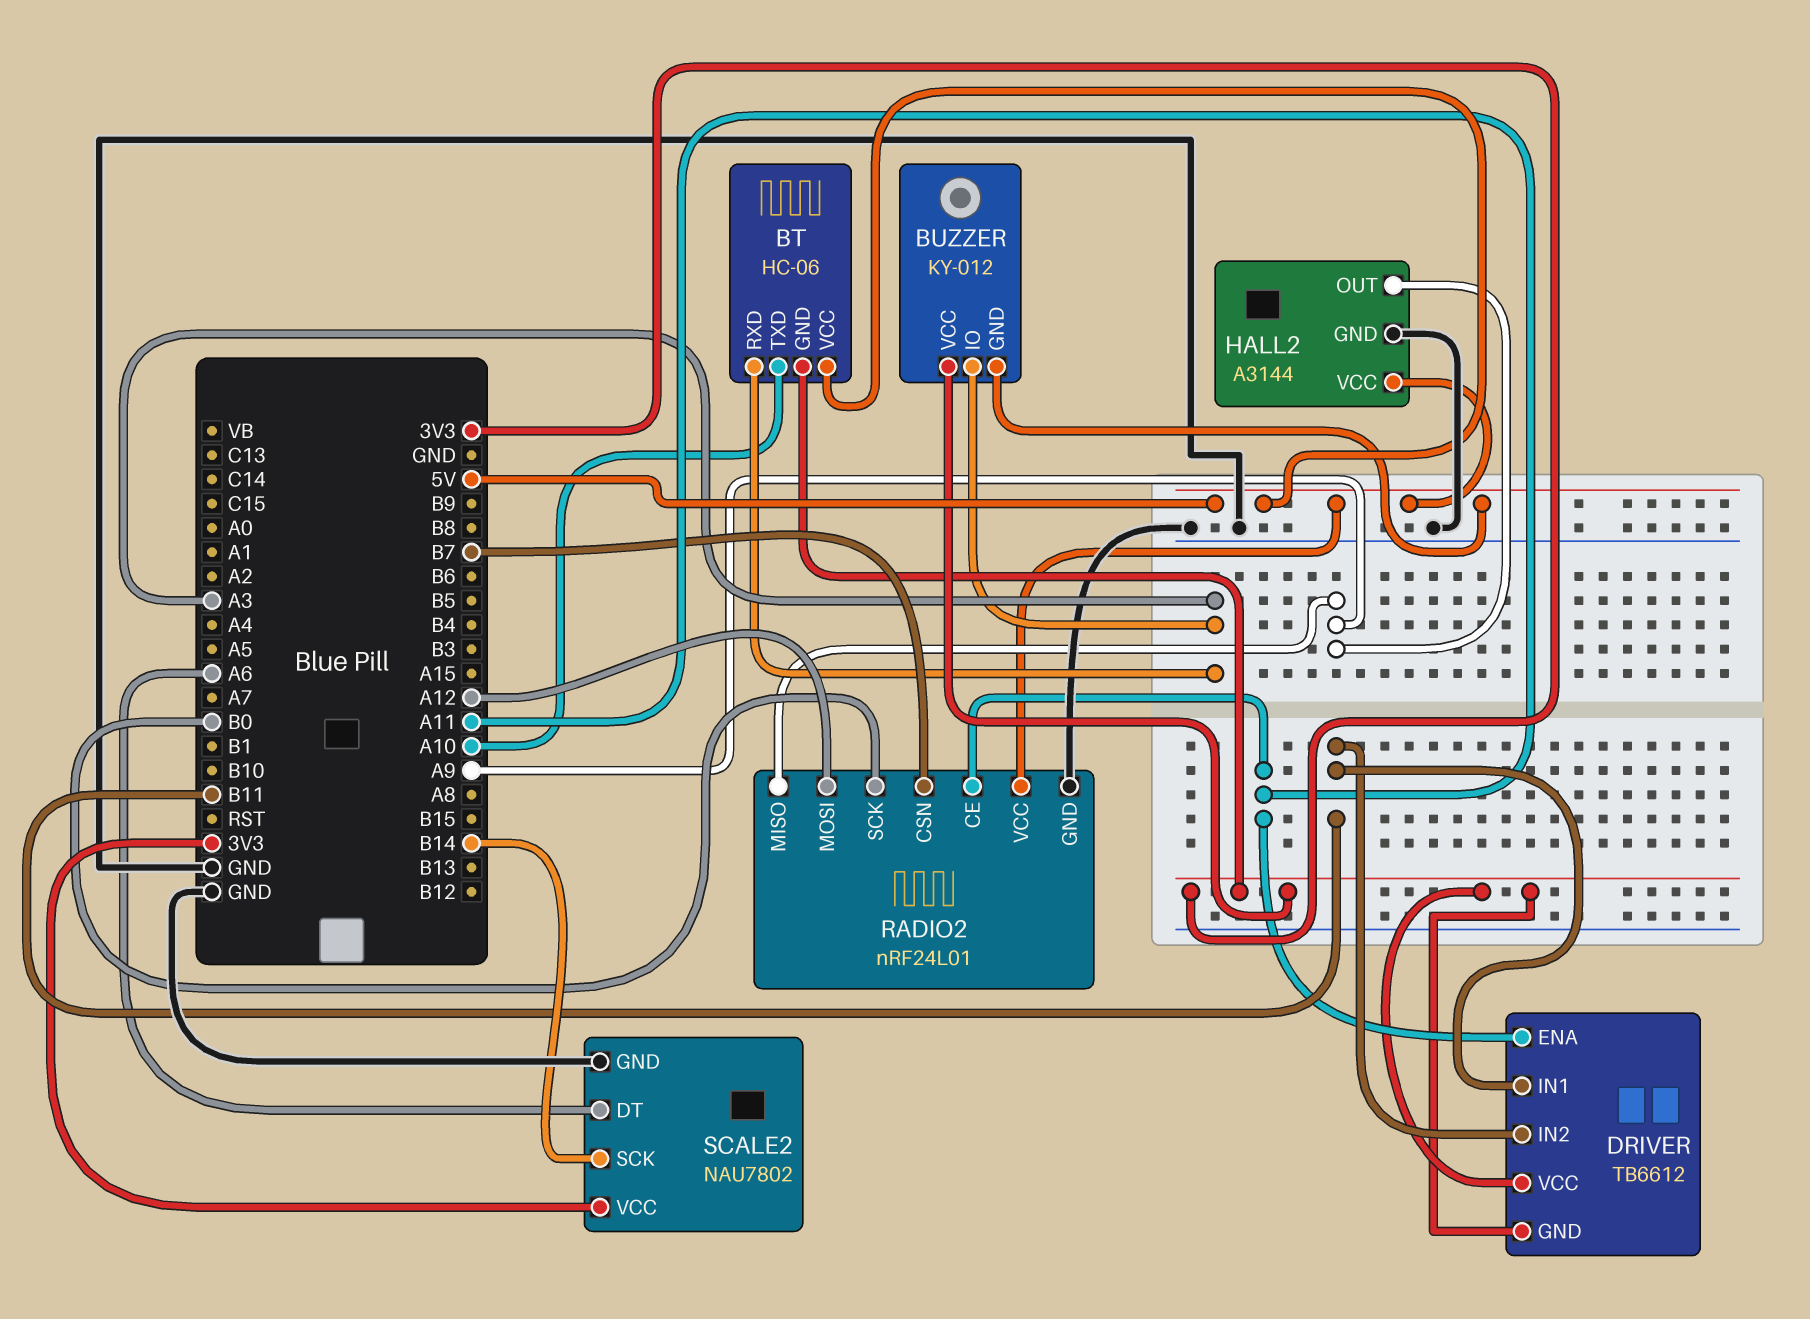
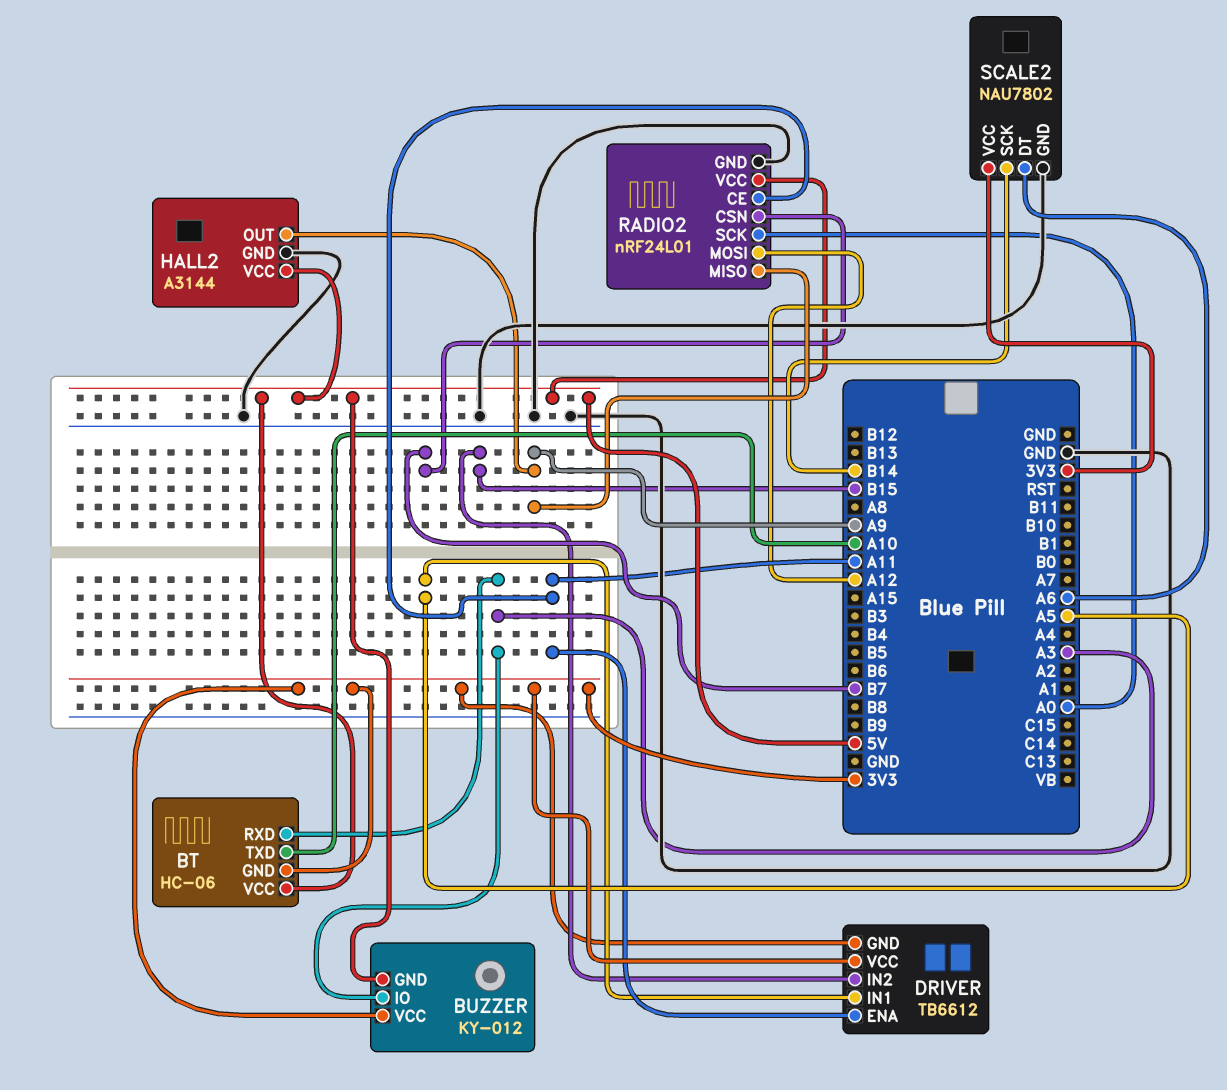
DRIVER pin IN1: B11 -> A5
DRIVER pin IN2: B11 -> B15
RADIO2 pin SCK: B0 -> A0

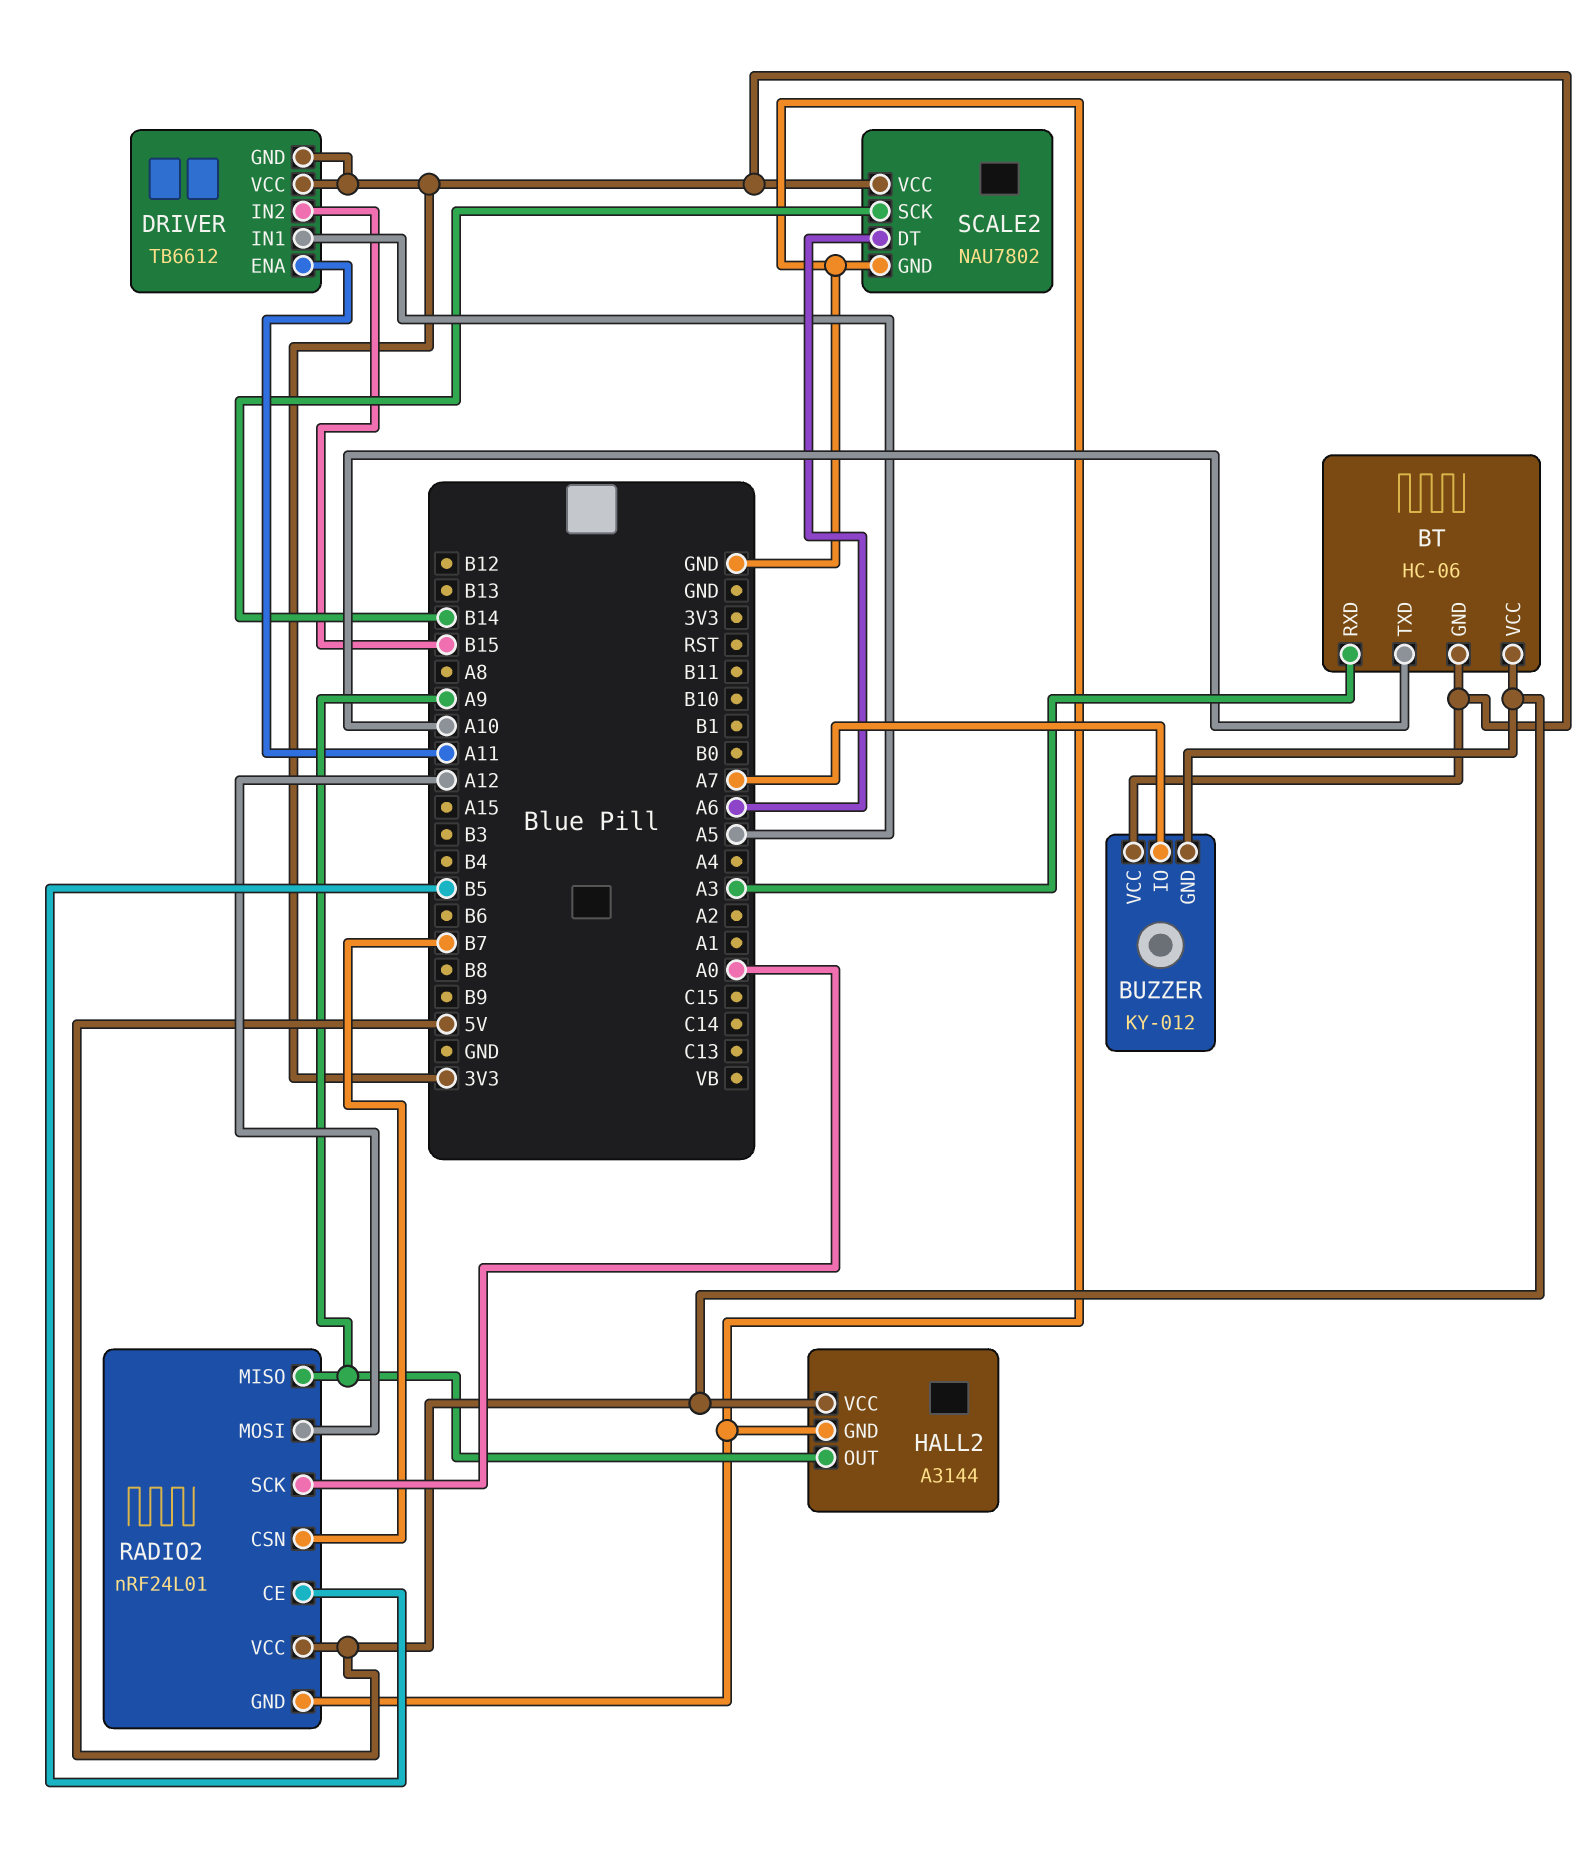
BUZZER pin IO: A3 -> A7
RADIO2 pin CE: A11 -> B5

